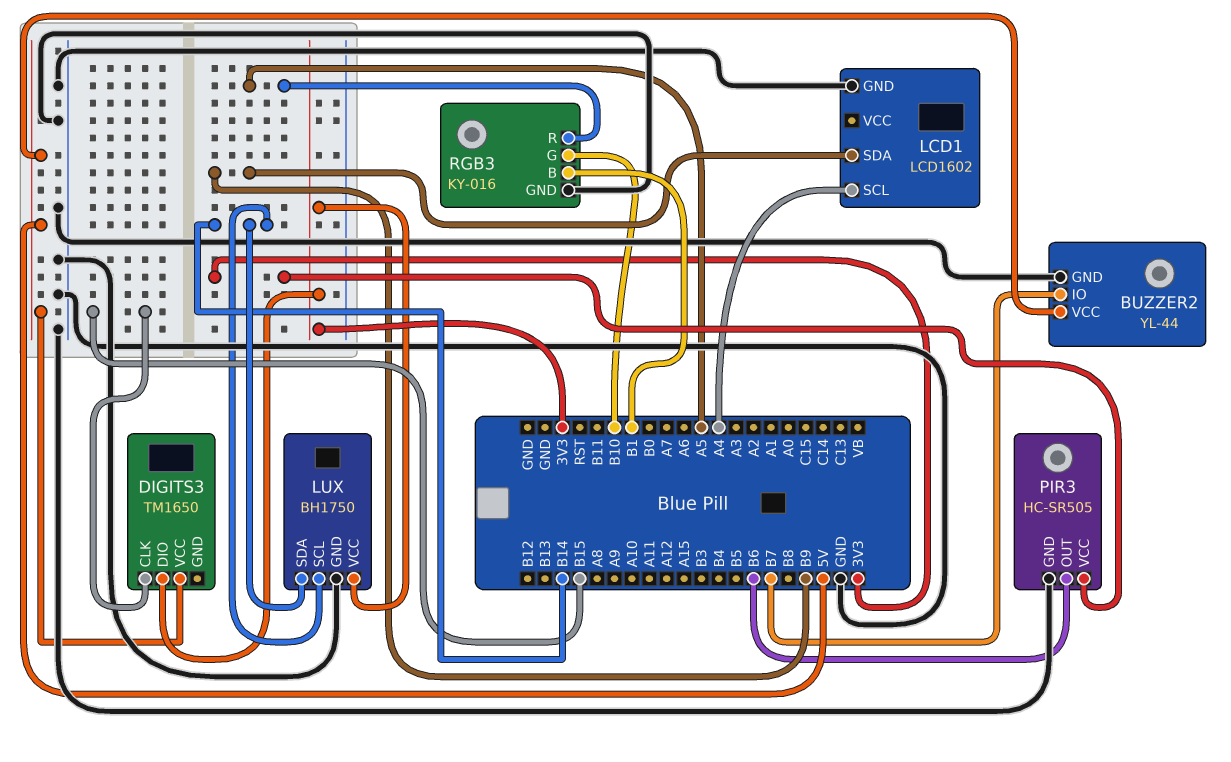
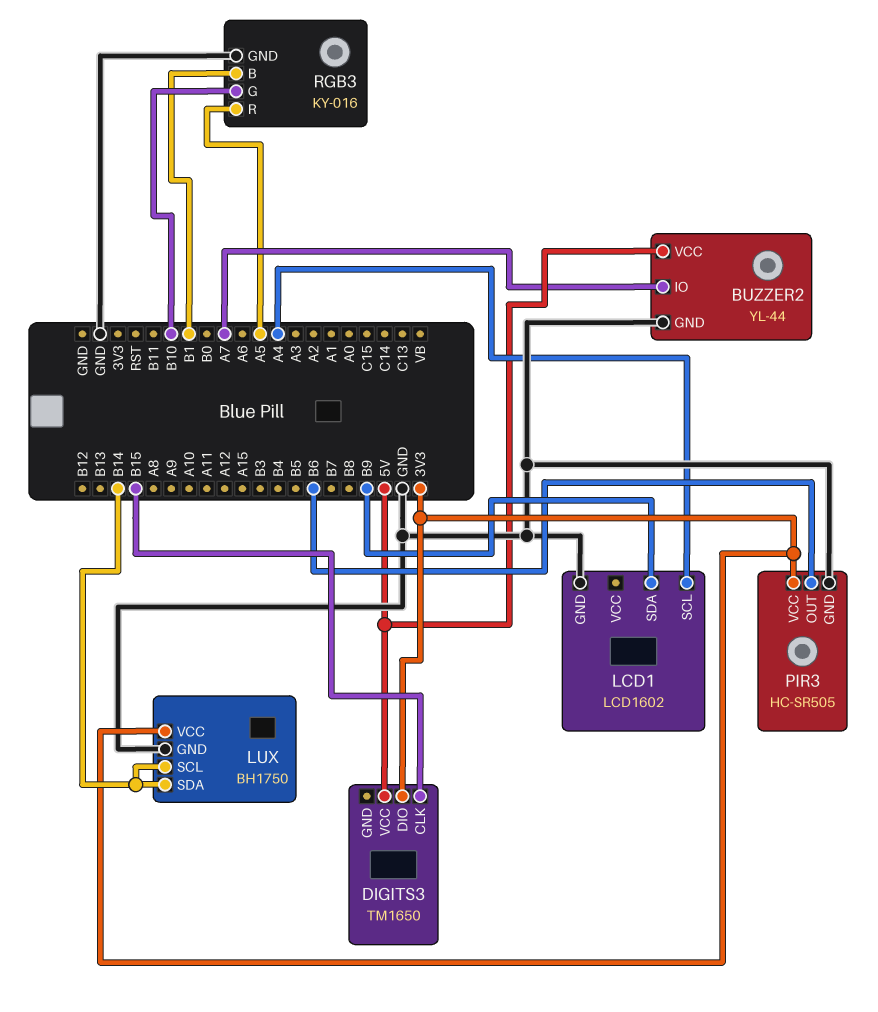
BUZZER2 pin IO: B7 -> A7

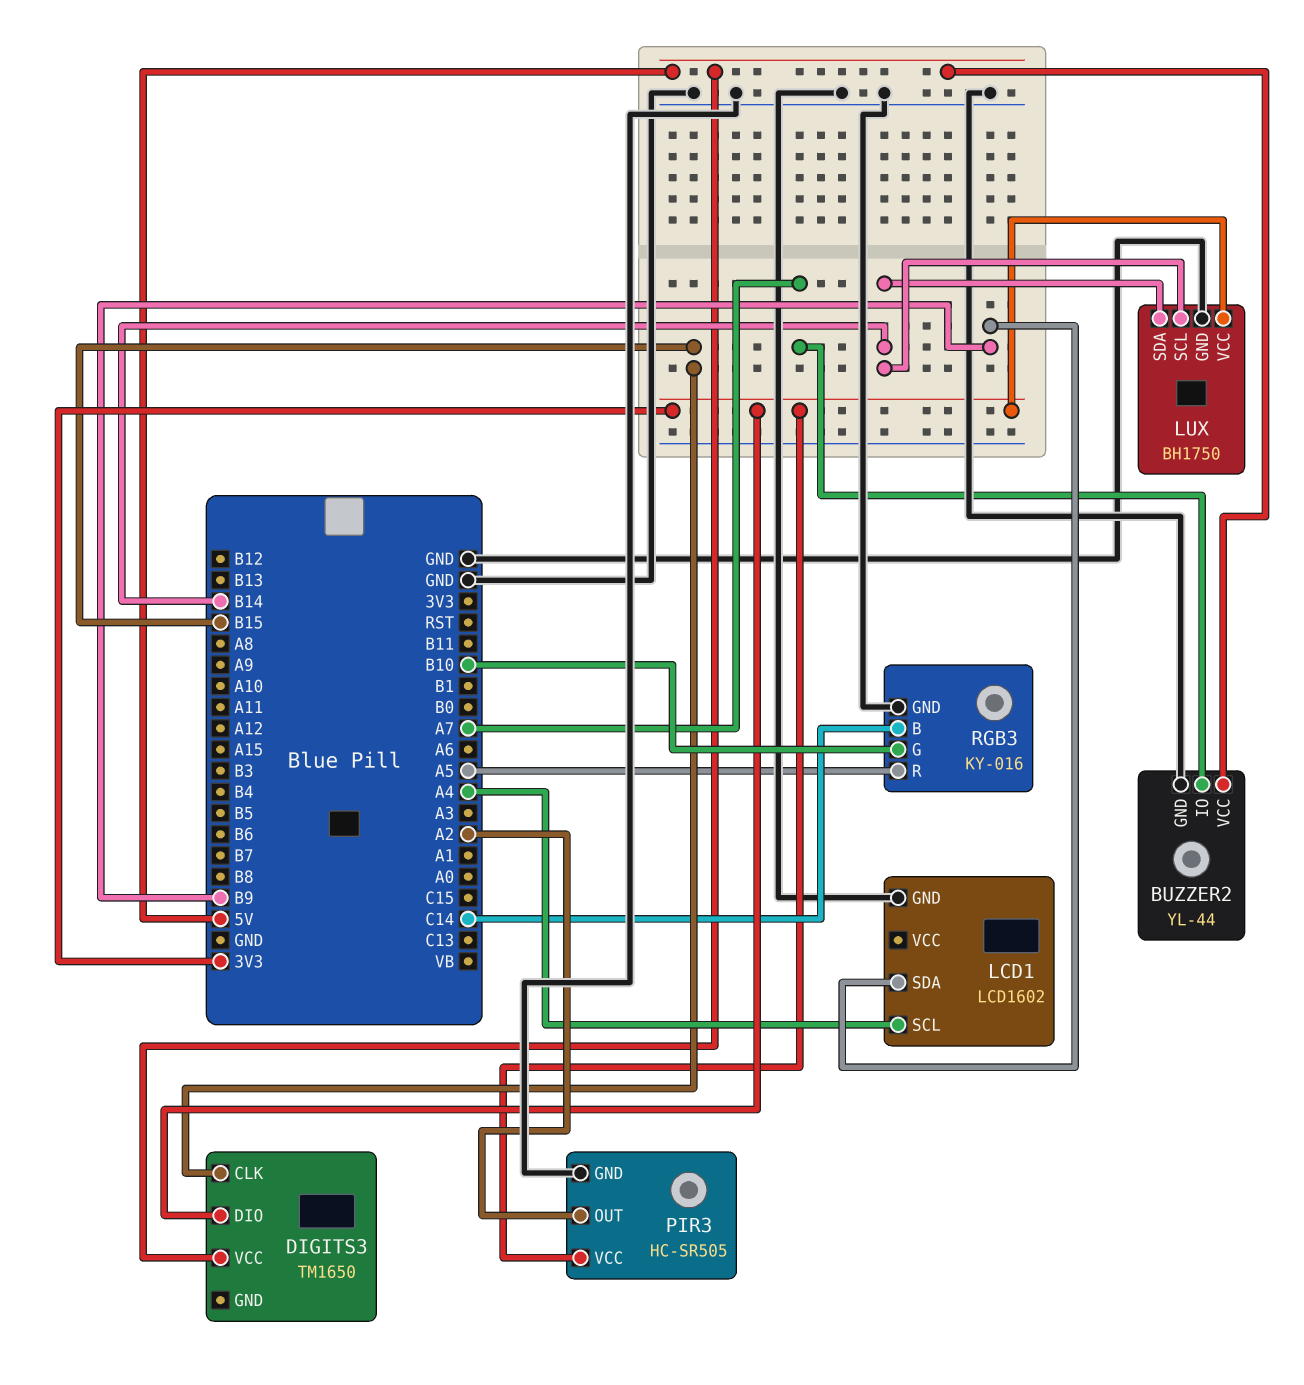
PIR3 pin OUT: B6 -> A2
RGB3 pin B: B1 -> C14

